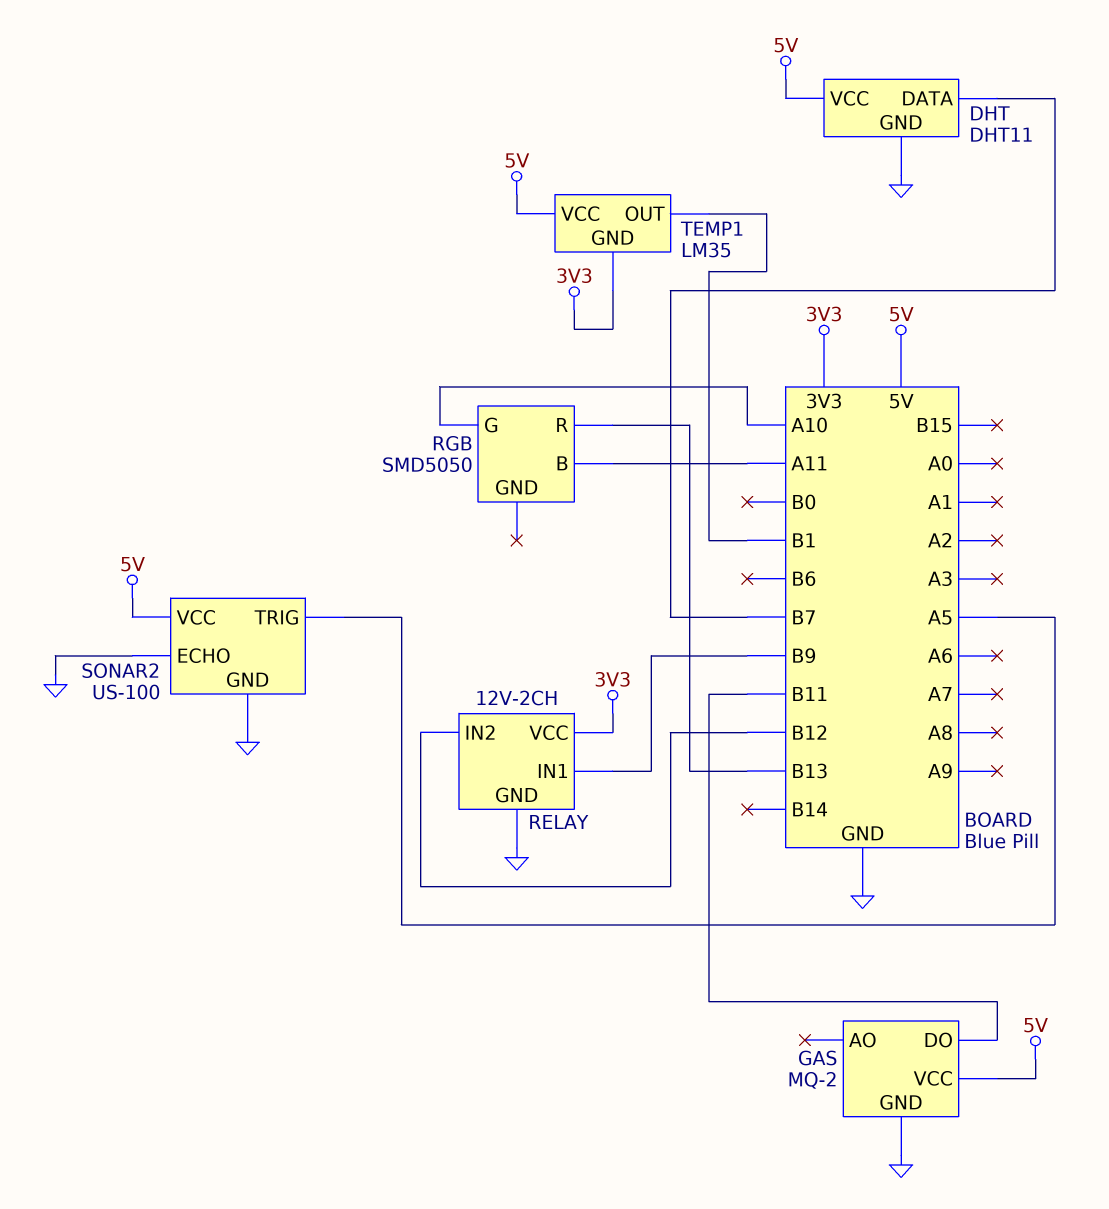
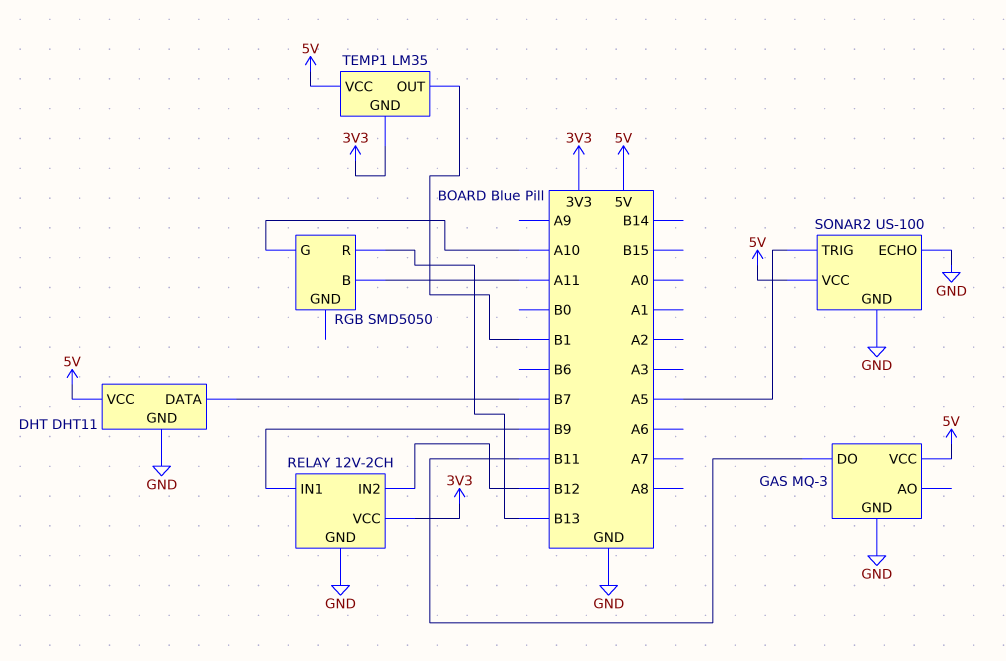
GAS: MQ-2 -> MQ-3

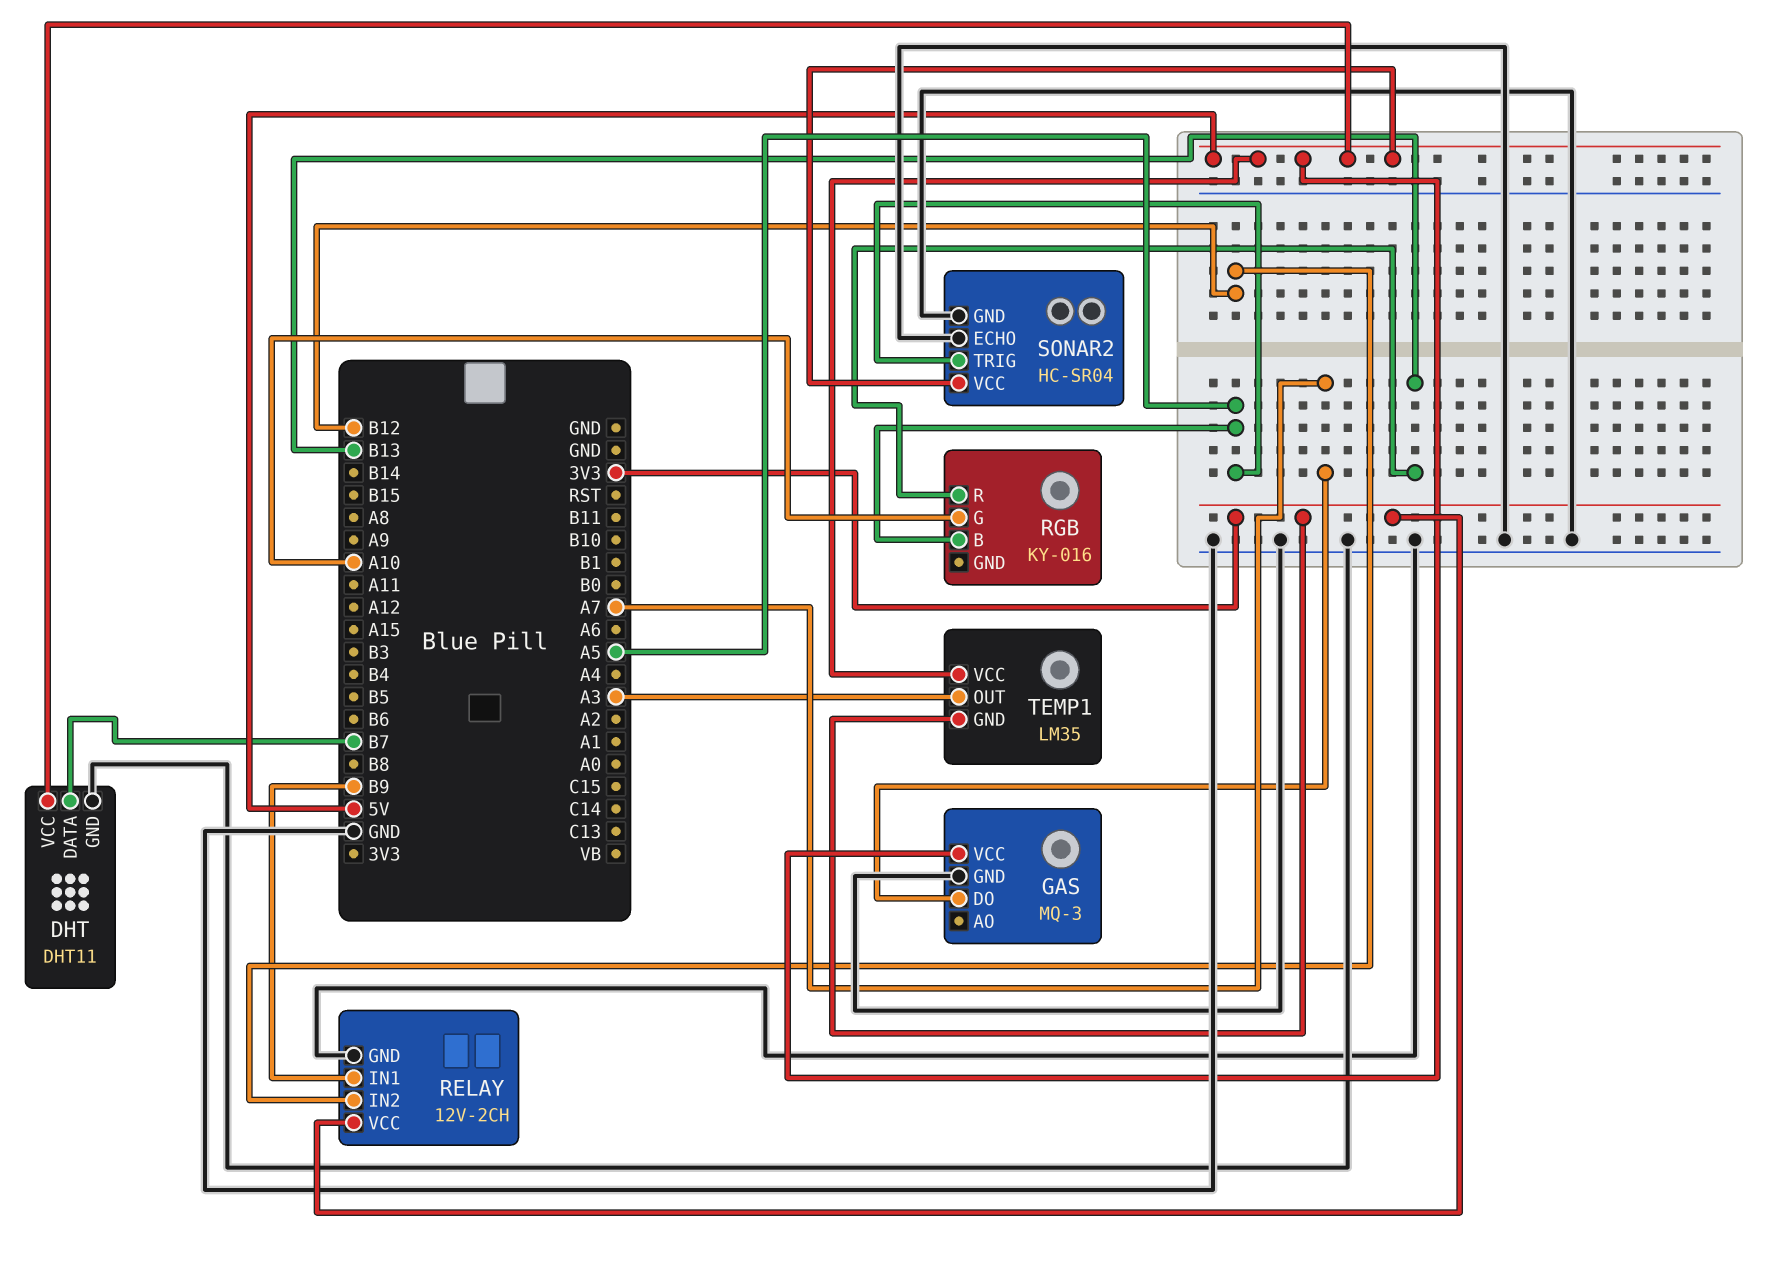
GAS pin DO: B11 -> A7
RGB: SMD5050 -> KY-016
RGB pin B: A11 -> A5
SONAR2: US-100 -> HC-SR04
TEMP1 pin OUT: B1 -> A3

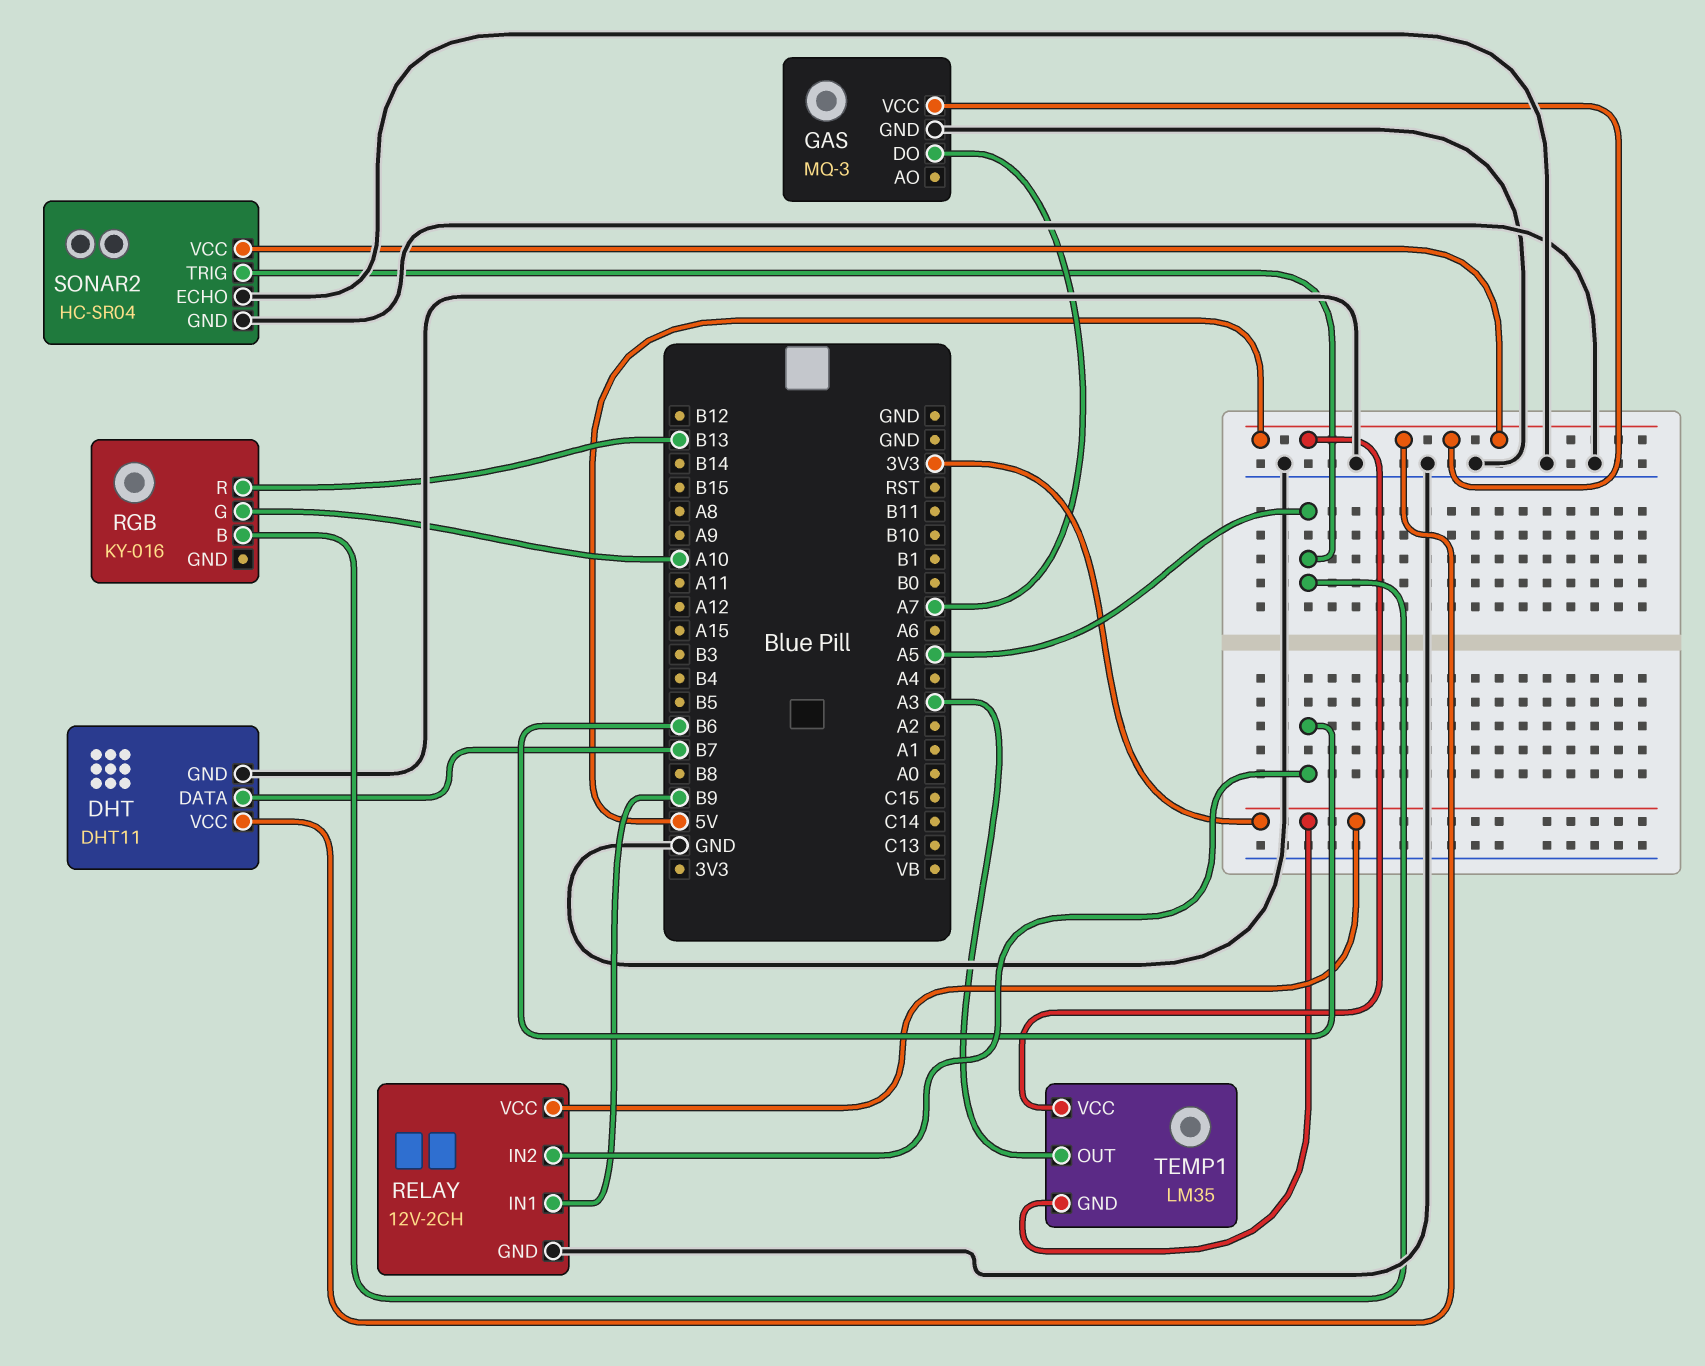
RELAY pin IN2: B12 -> B6

